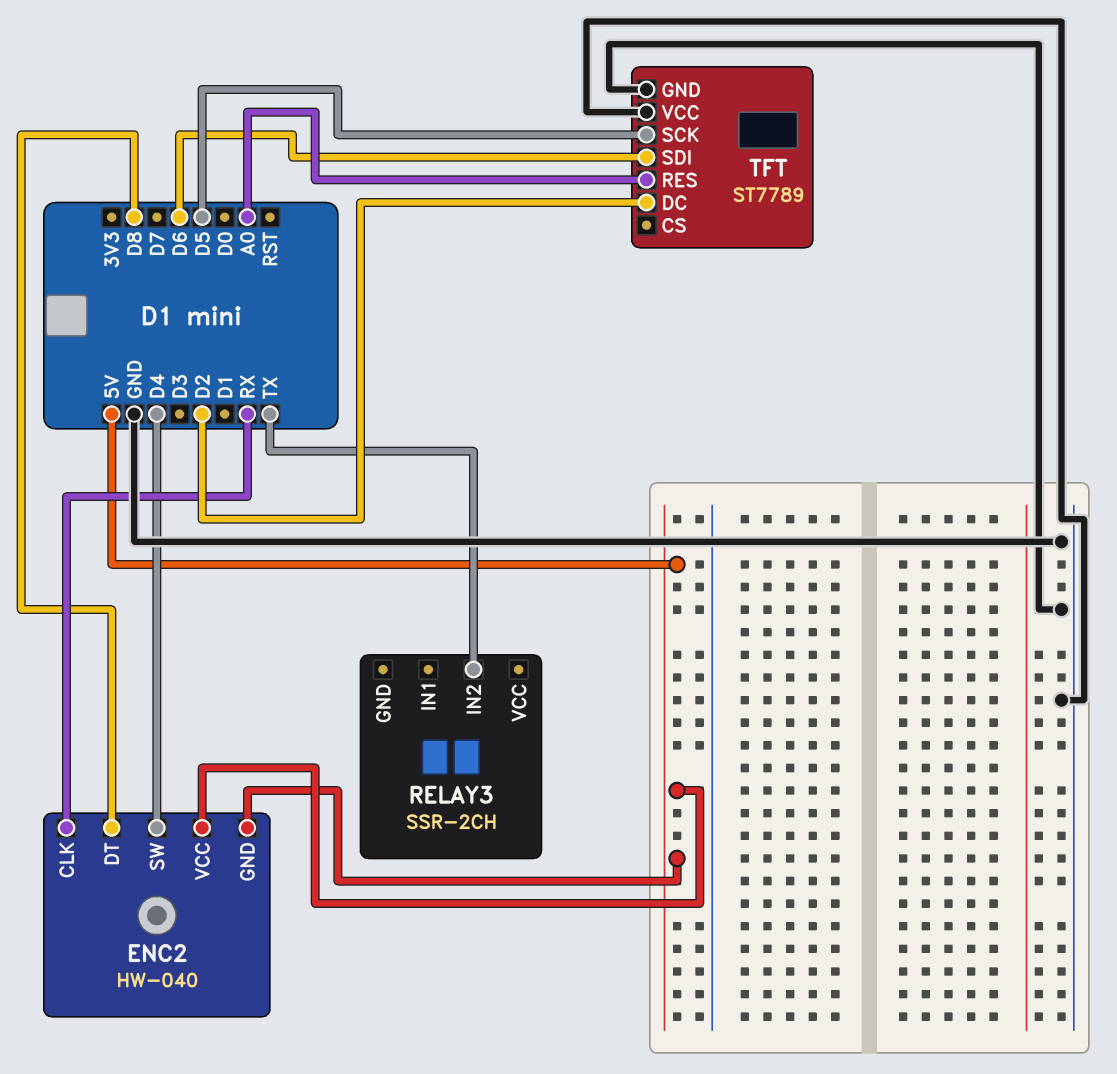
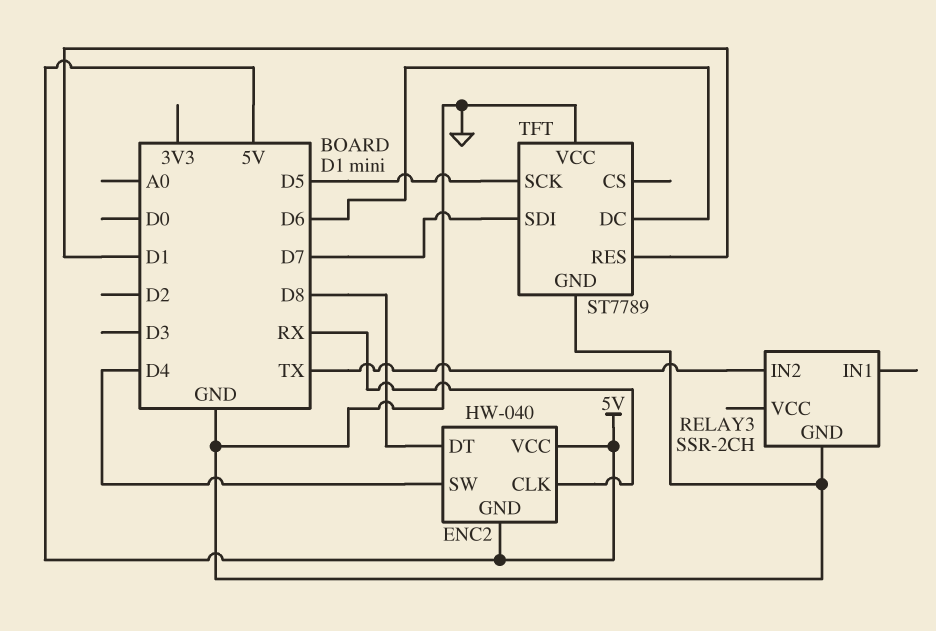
RELAY3 pin GND: none -> GND
TFT pin DC: D2 -> D6
TFT pin RES: A0 -> D1
TFT pin SDI: D6 -> D7

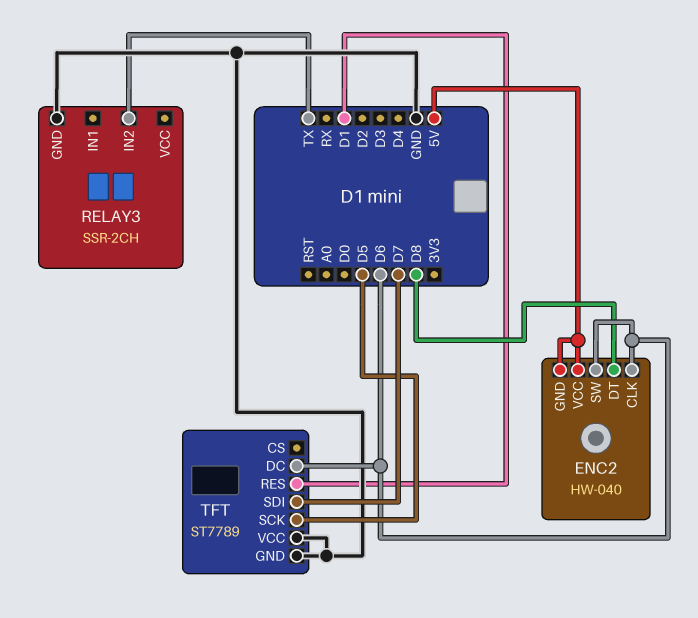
ENC2 pin CLK: RX -> D6
ENC2 pin SW: D4 -> D6

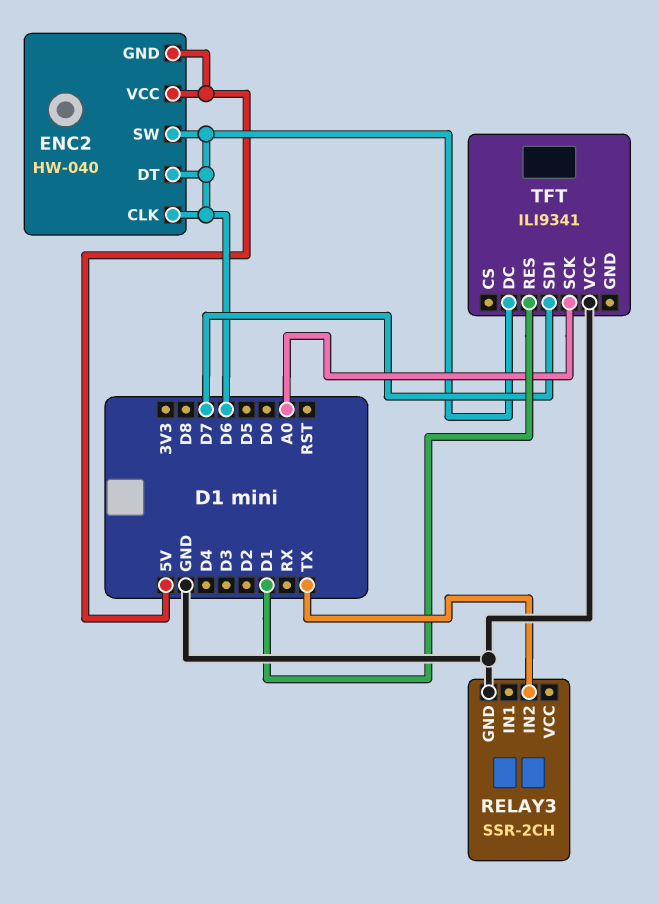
ENC2 pin DT: D8 -> D6
TFT: ST7789 -> ILI9341
TFT pin GND: GND -> none
TFT pin SCK: D5 -> A0

